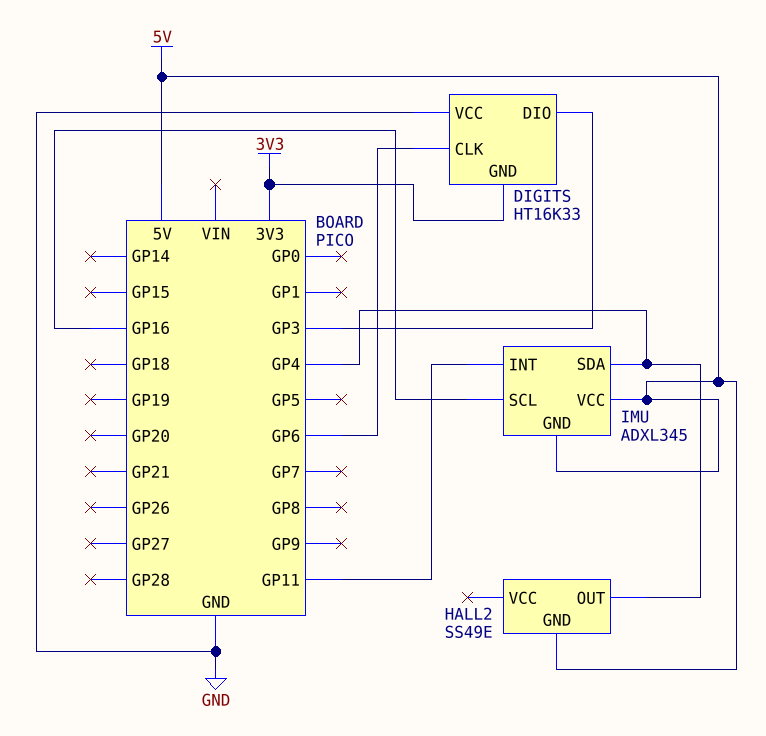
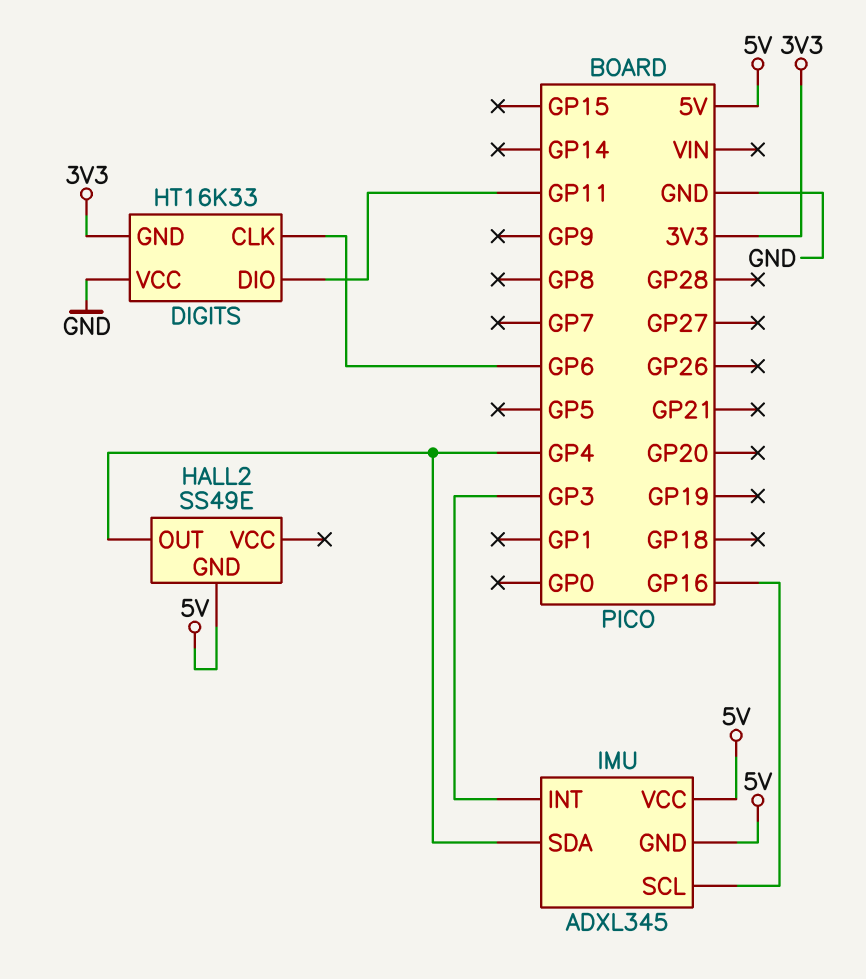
DIGITS pin DIO: GP3 -> GP11
IMU pin INT: GP11 -> GP3

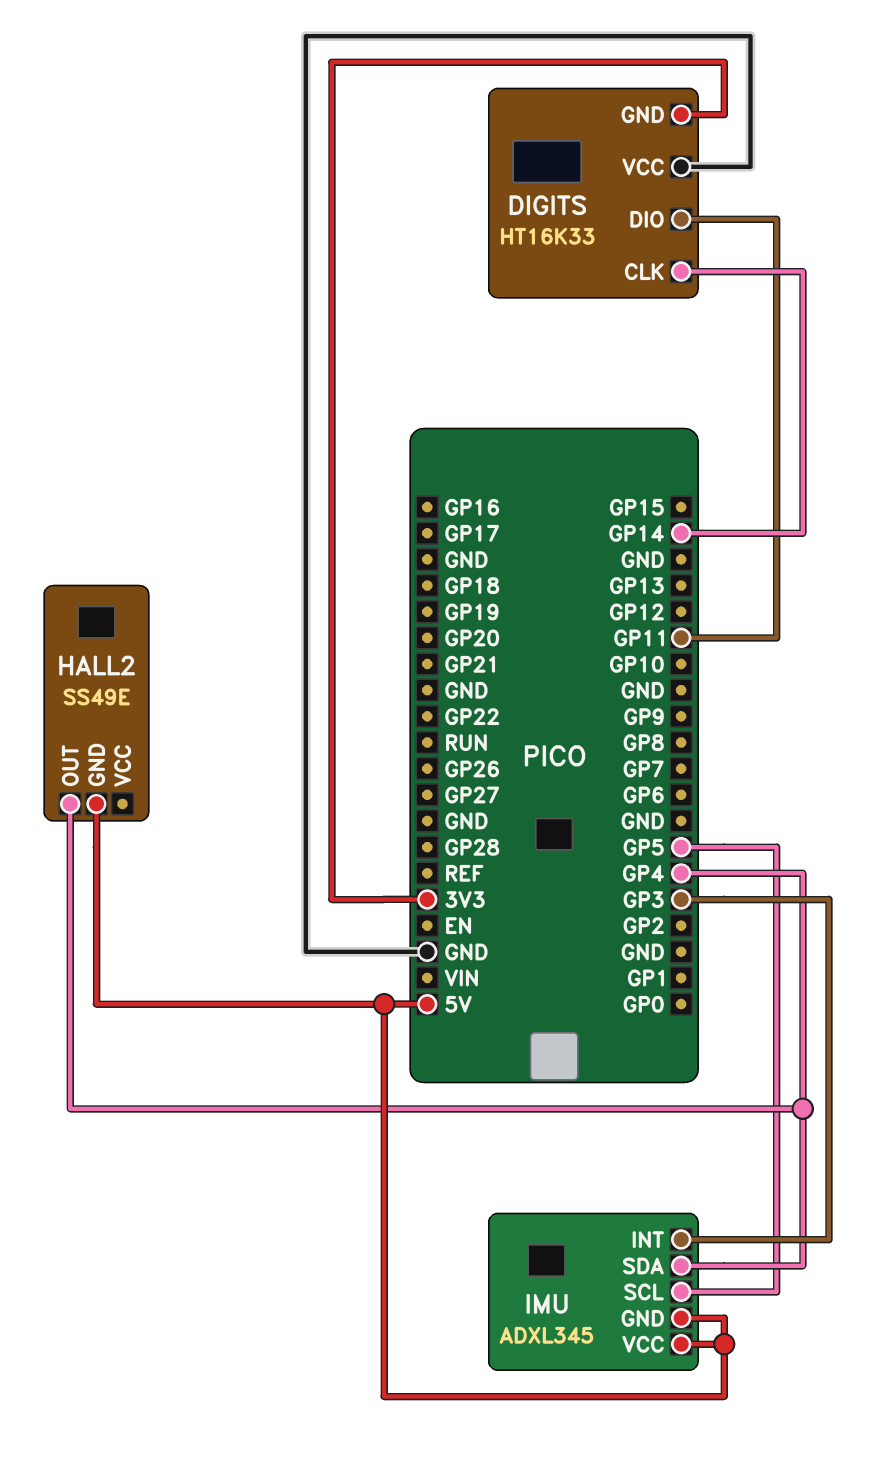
DIGITS pin CLK: GP6 -> GP14
IMU pin SCL: GP16 -> GP5

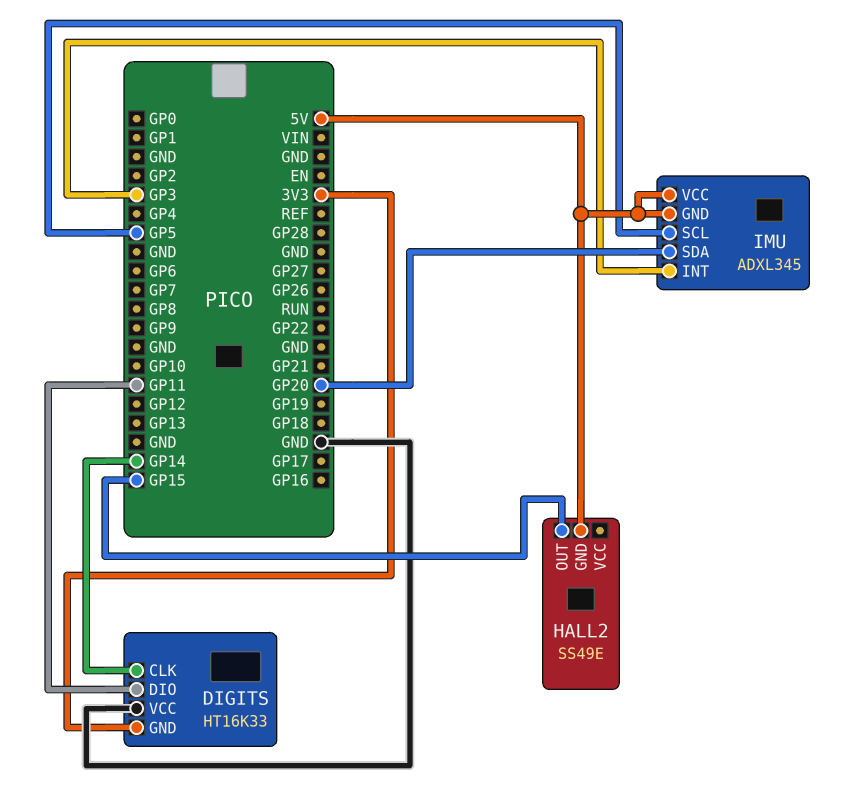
HALL2 pin OUT: GP4 -> GP15
IMU pin SDA: GP4 -> GP20

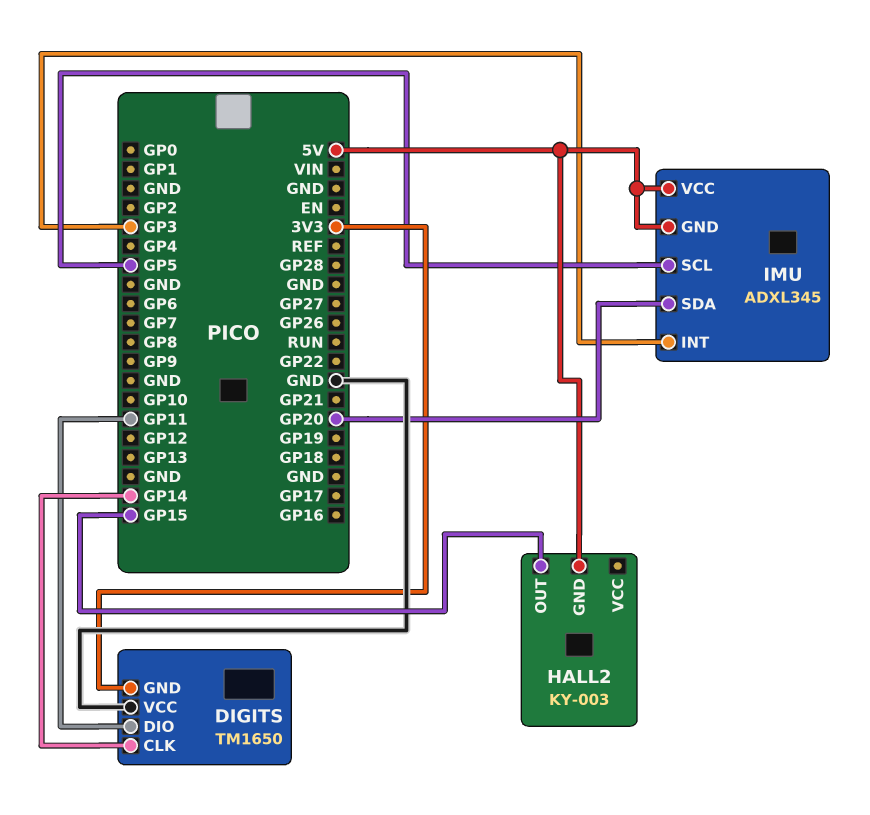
DIGITS: HT16K33 -> TM1650
HALL2: SS49E -> KY-003

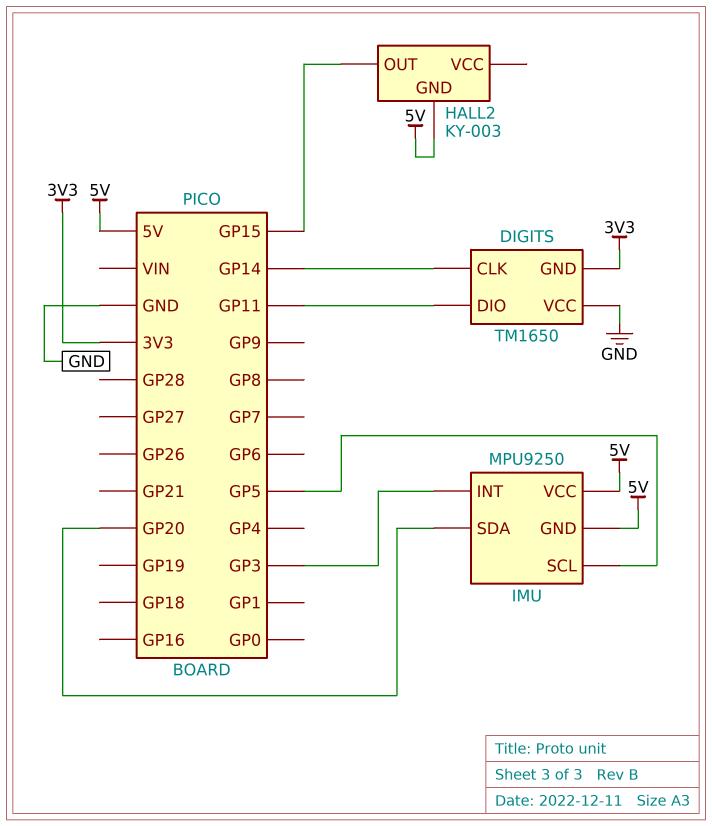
IMU: ADXL345 -> MPU9250

